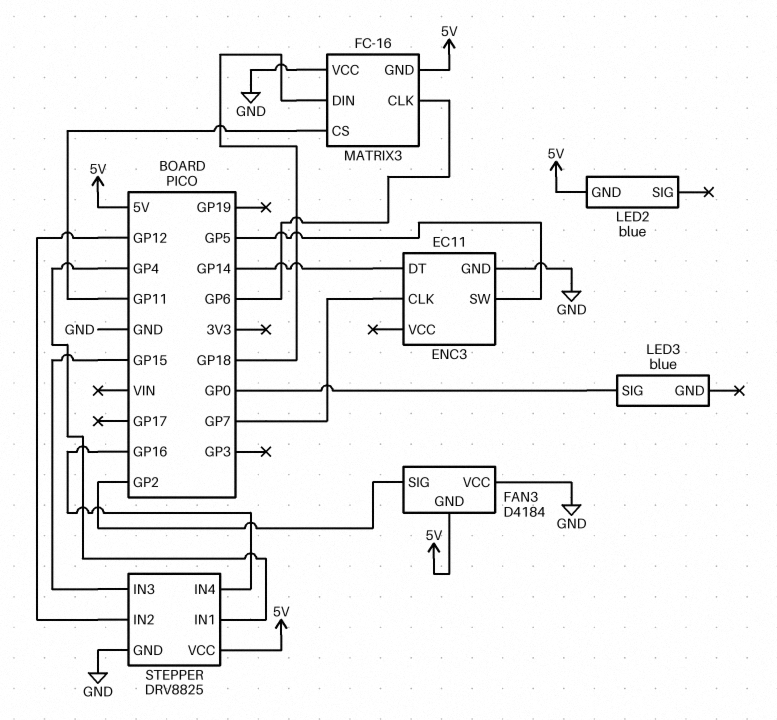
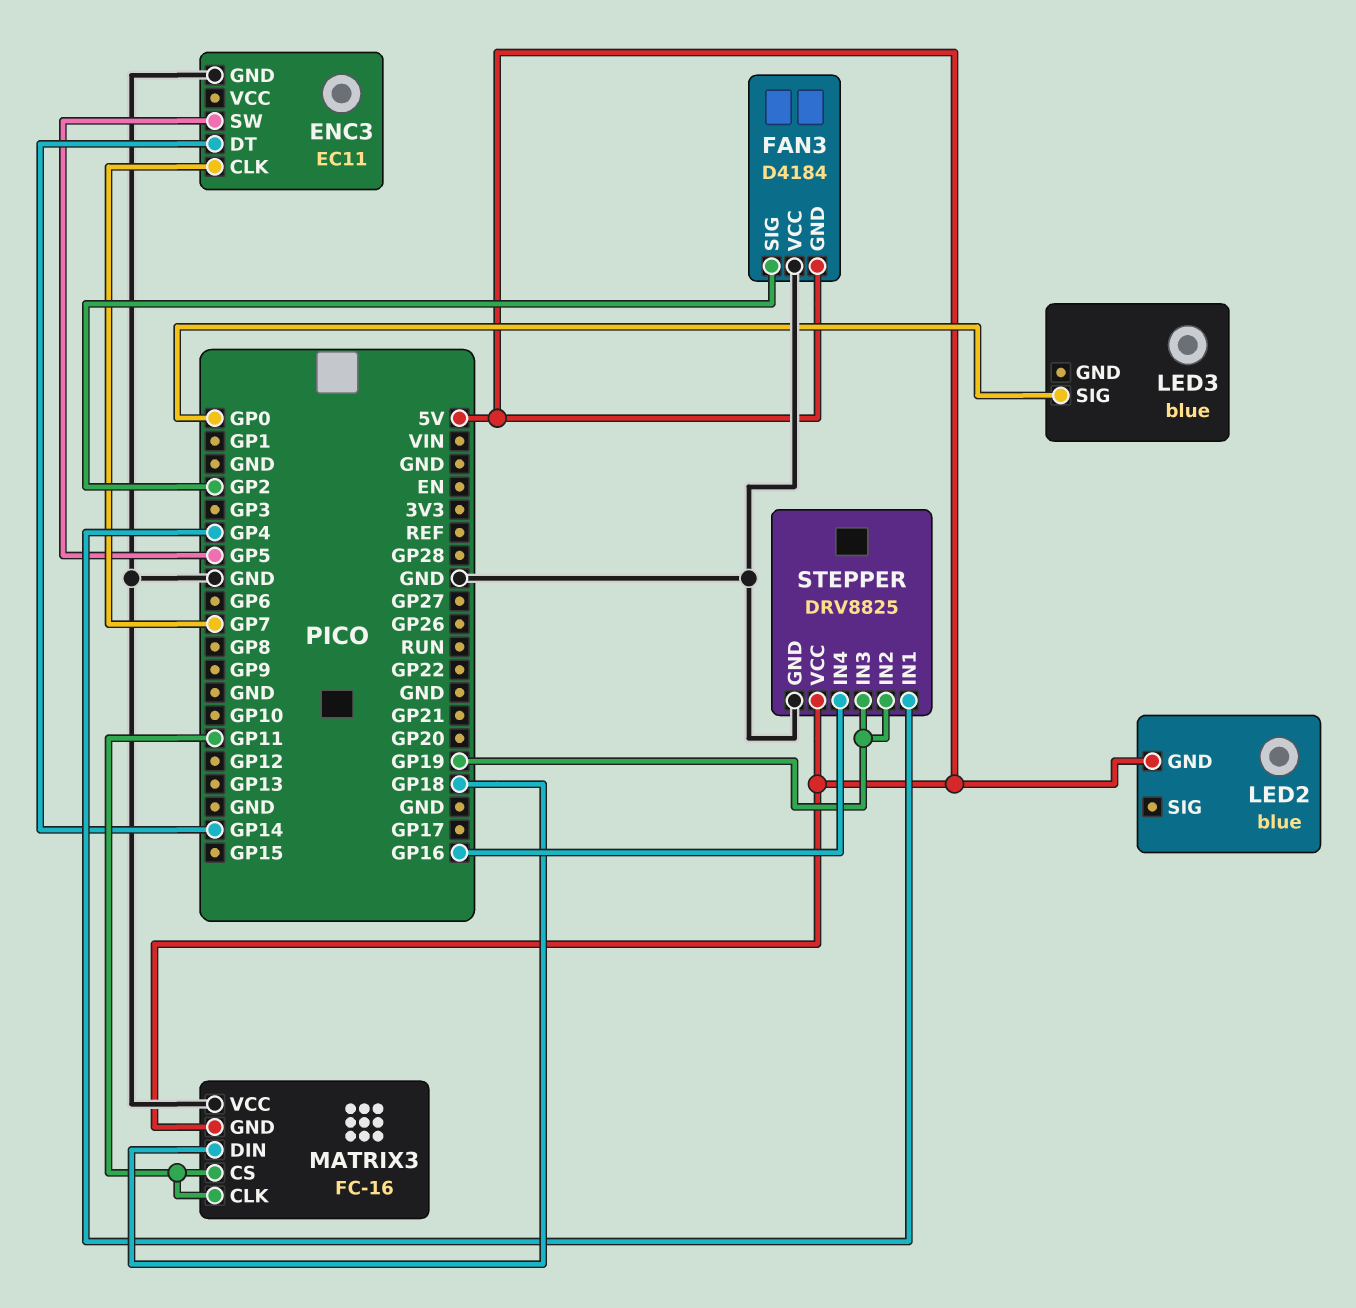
MATRIX3 pin CLK: GP6 -> GP11
STEPPER pin IN2: GP12 -> GP19
STEPPER pin IN3: GP15 -> GP19

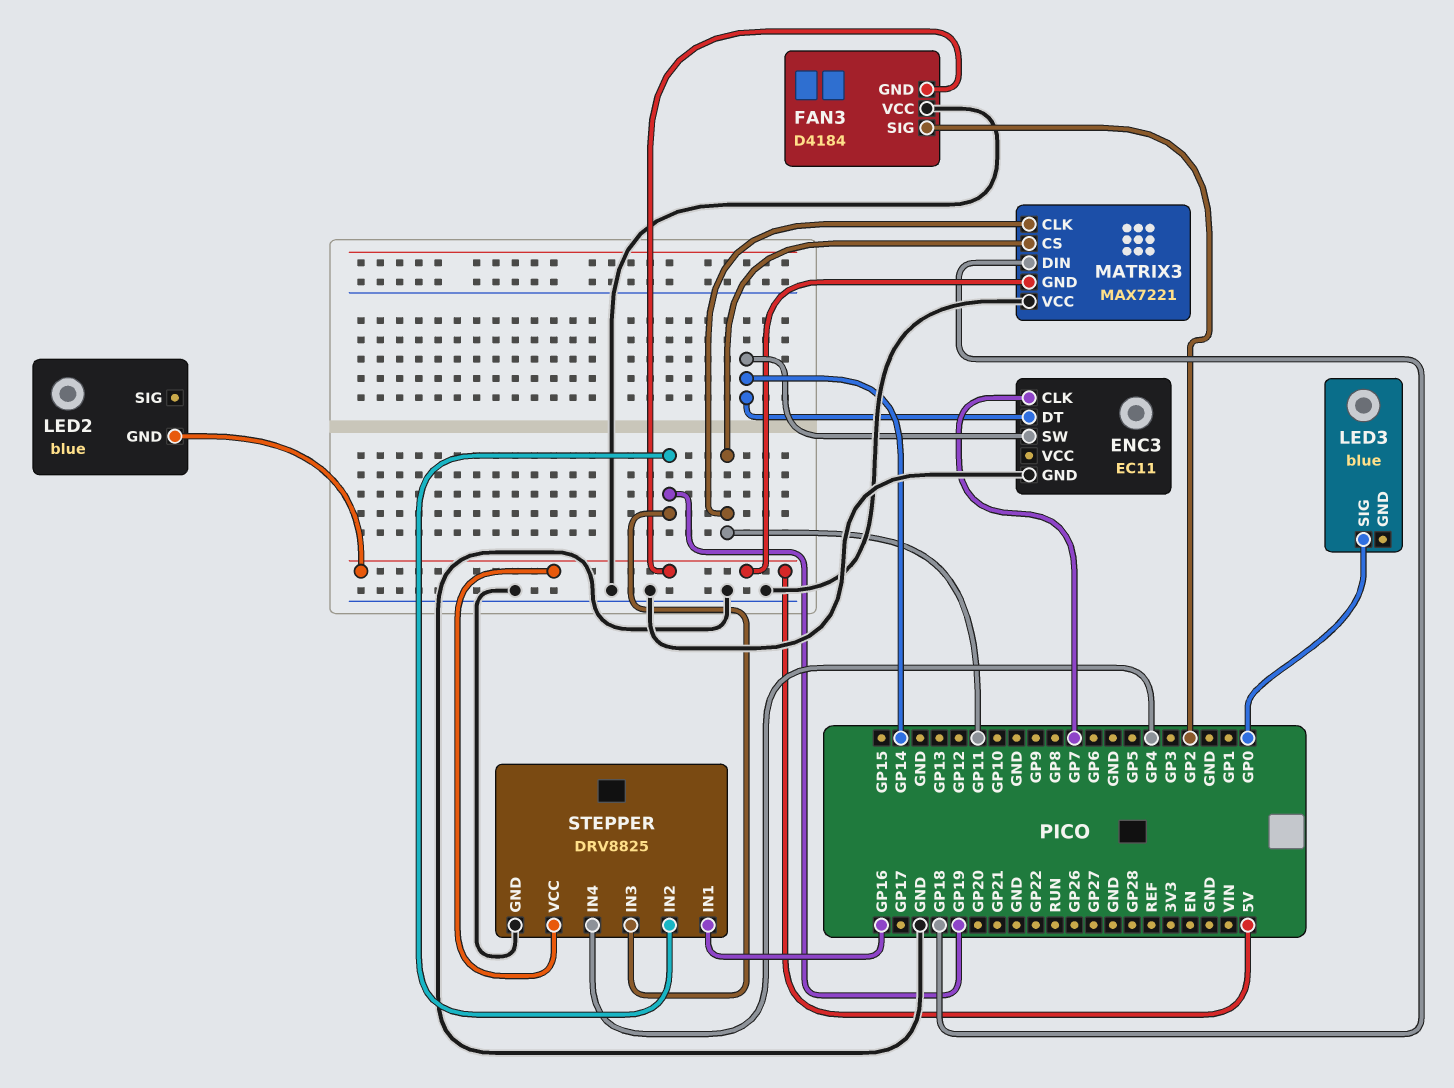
ENC3 pin SW: GP5 -> GP14
MATRIX3: FC-16 -> MAX7221
STEPPER pin IN1: GP4 -> GP16
STEPPER pin IN4: GP16 -> GP4

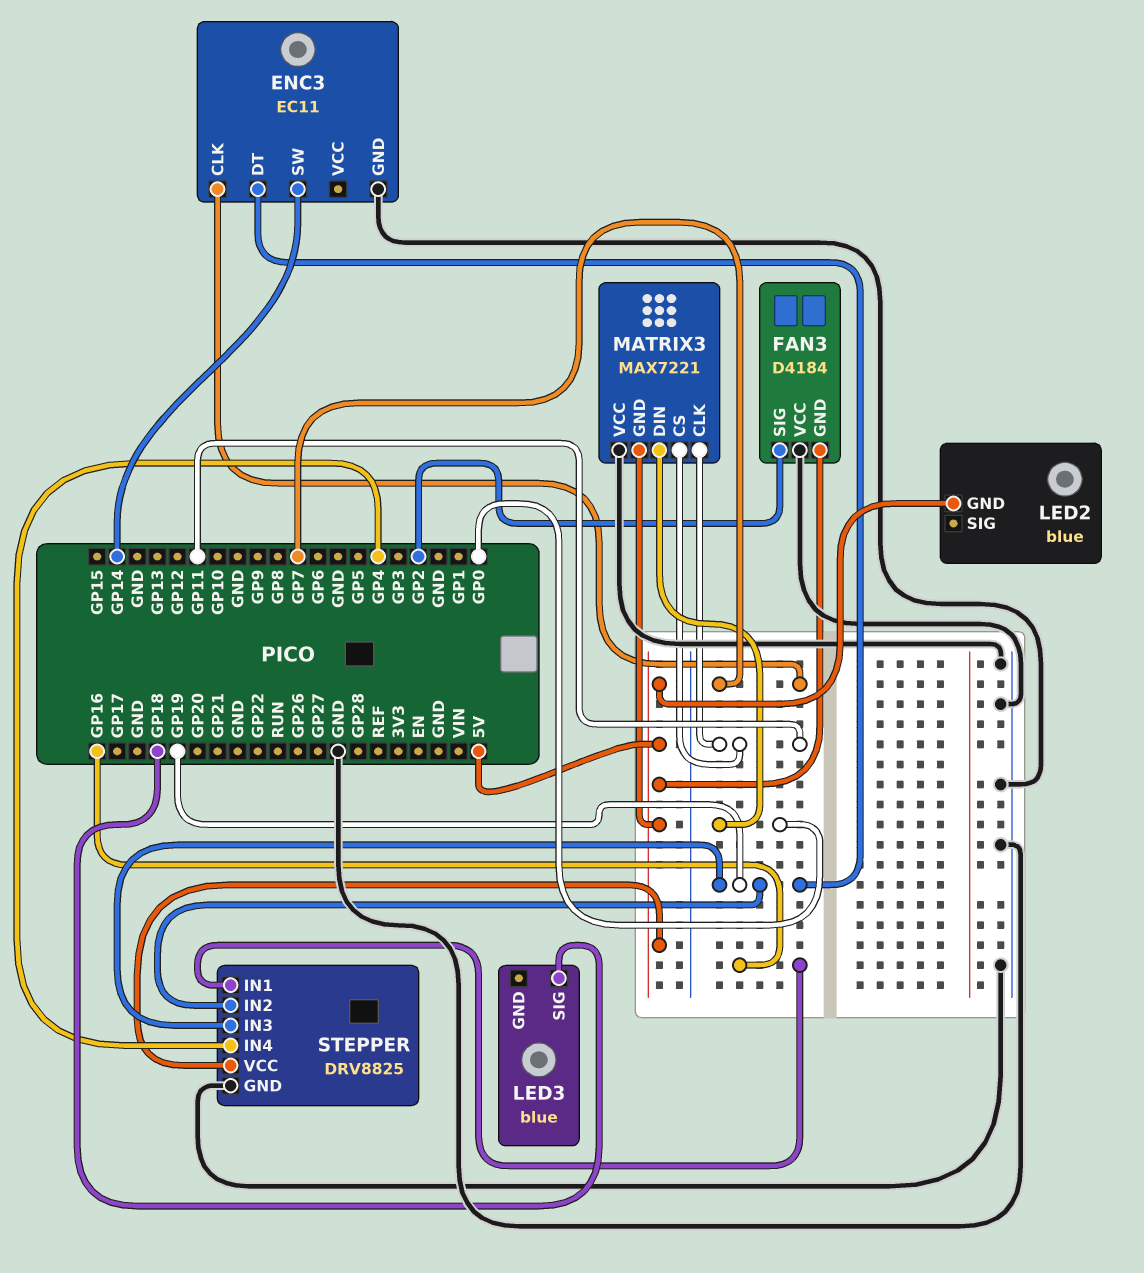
ENC3 pin DT: GP14 -> GP19
LED3 pin SIG: GP0 -> GP18
MATRIX3 pin DIN: GP18 -> GP0

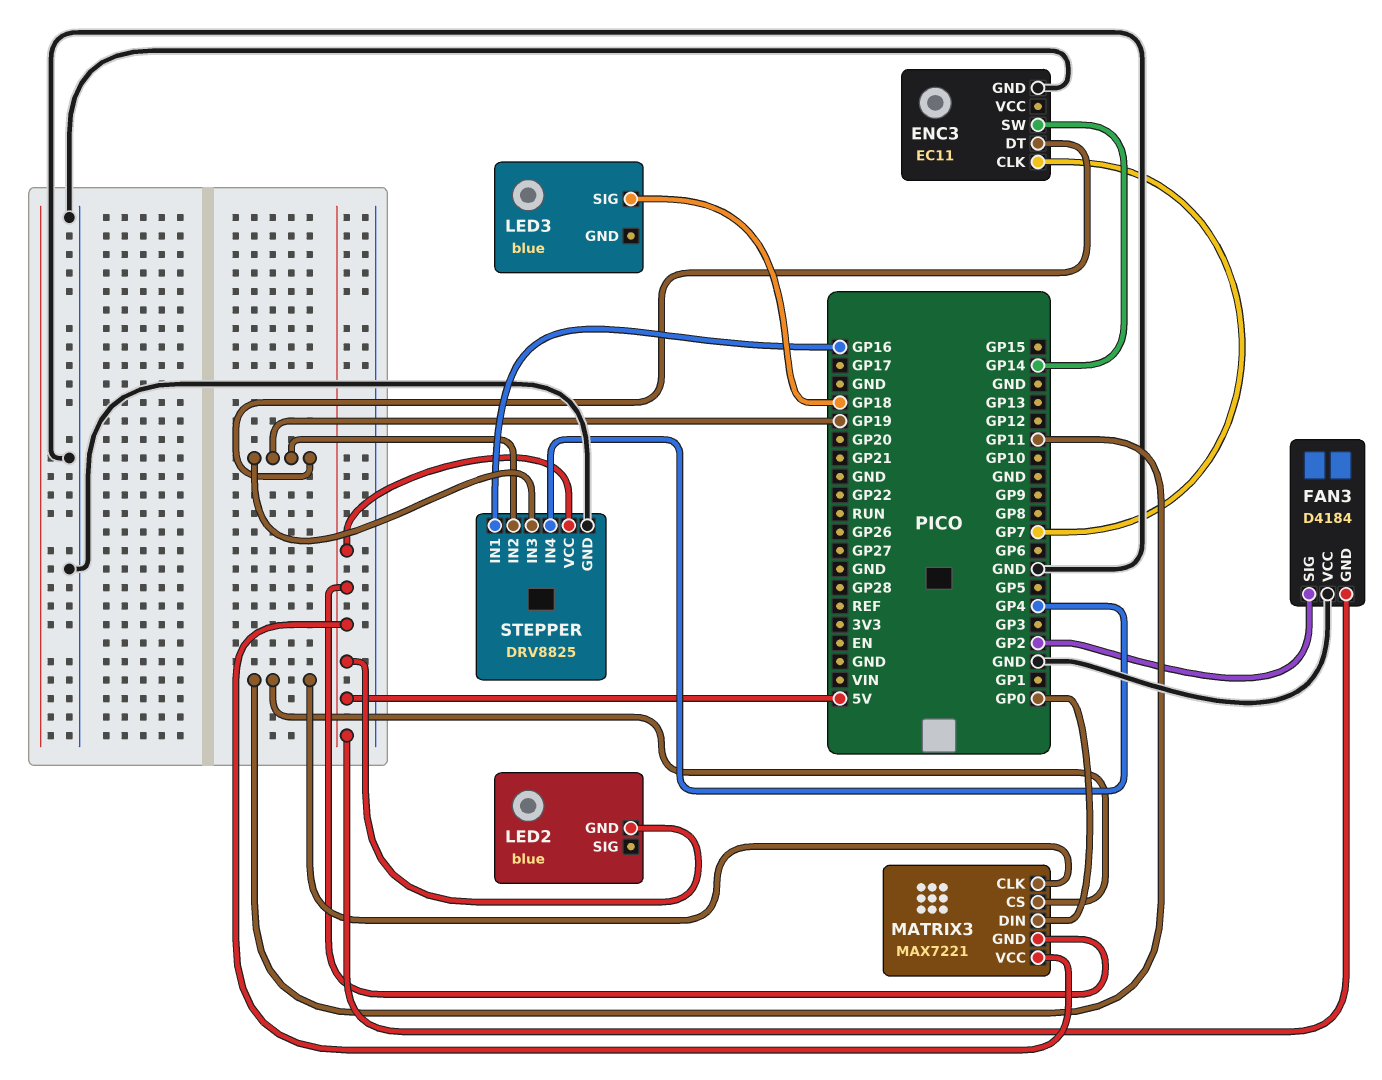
MATRIX3 pin VCC: GND -> 5V

